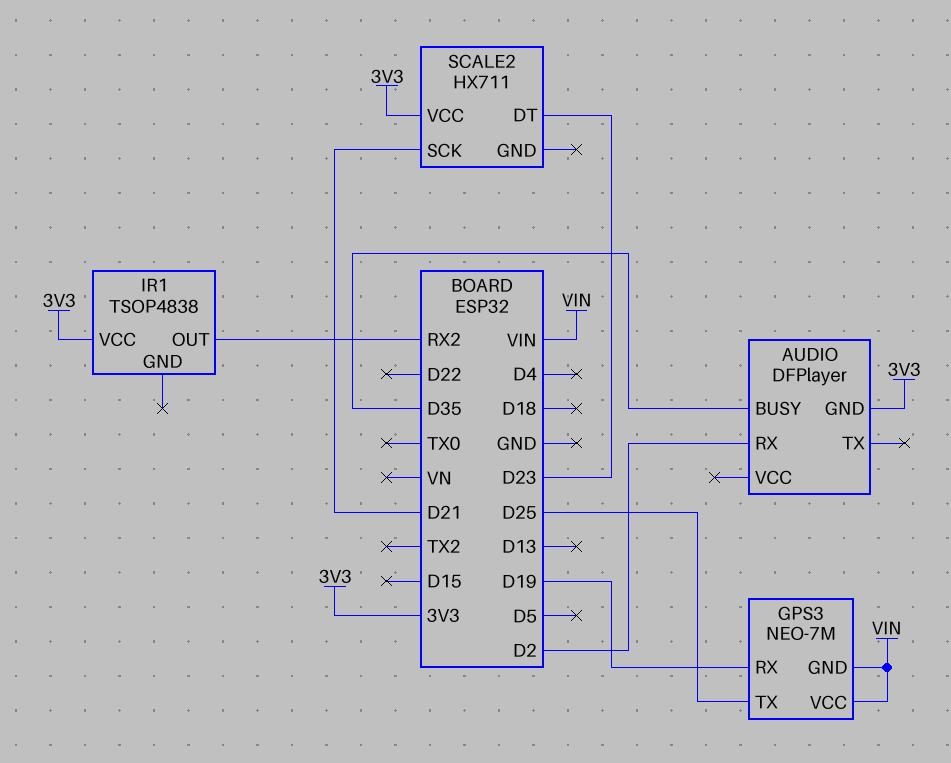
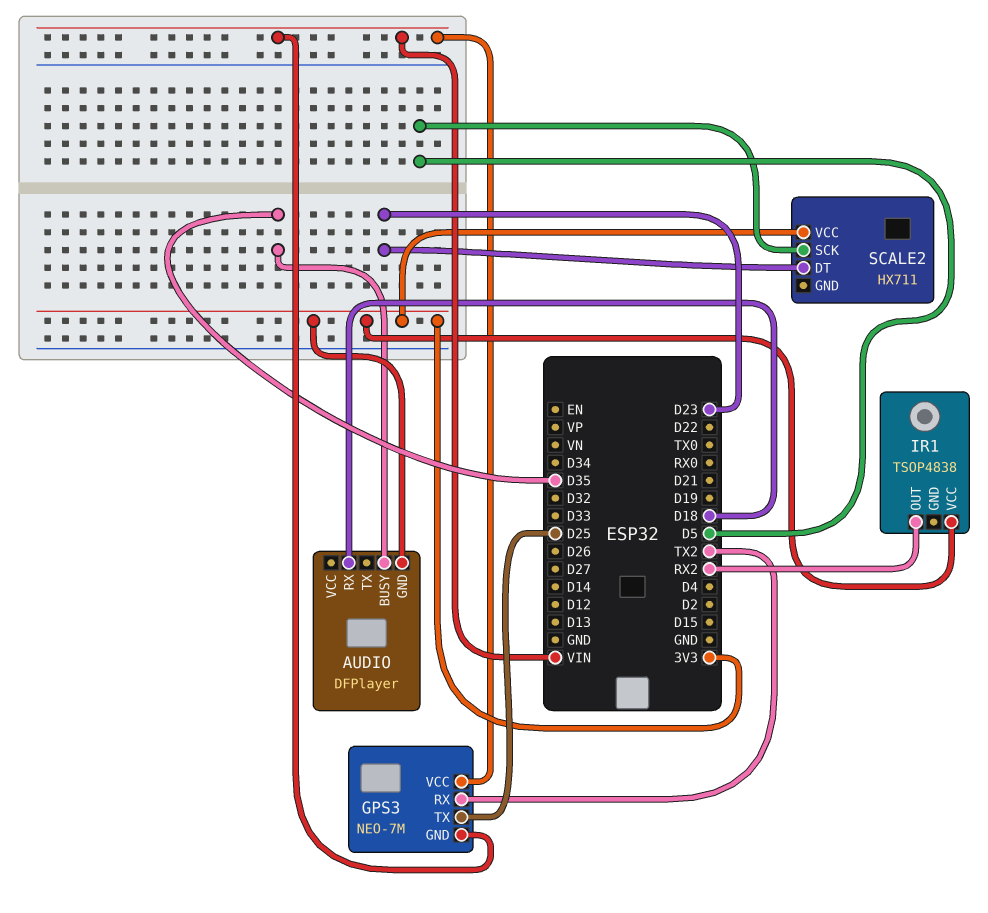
AUDIO pin RX: D2 -> D18
GPS3 pin RX: D19 -> TX2
SCALE2 pin SCK: D21 -> D5

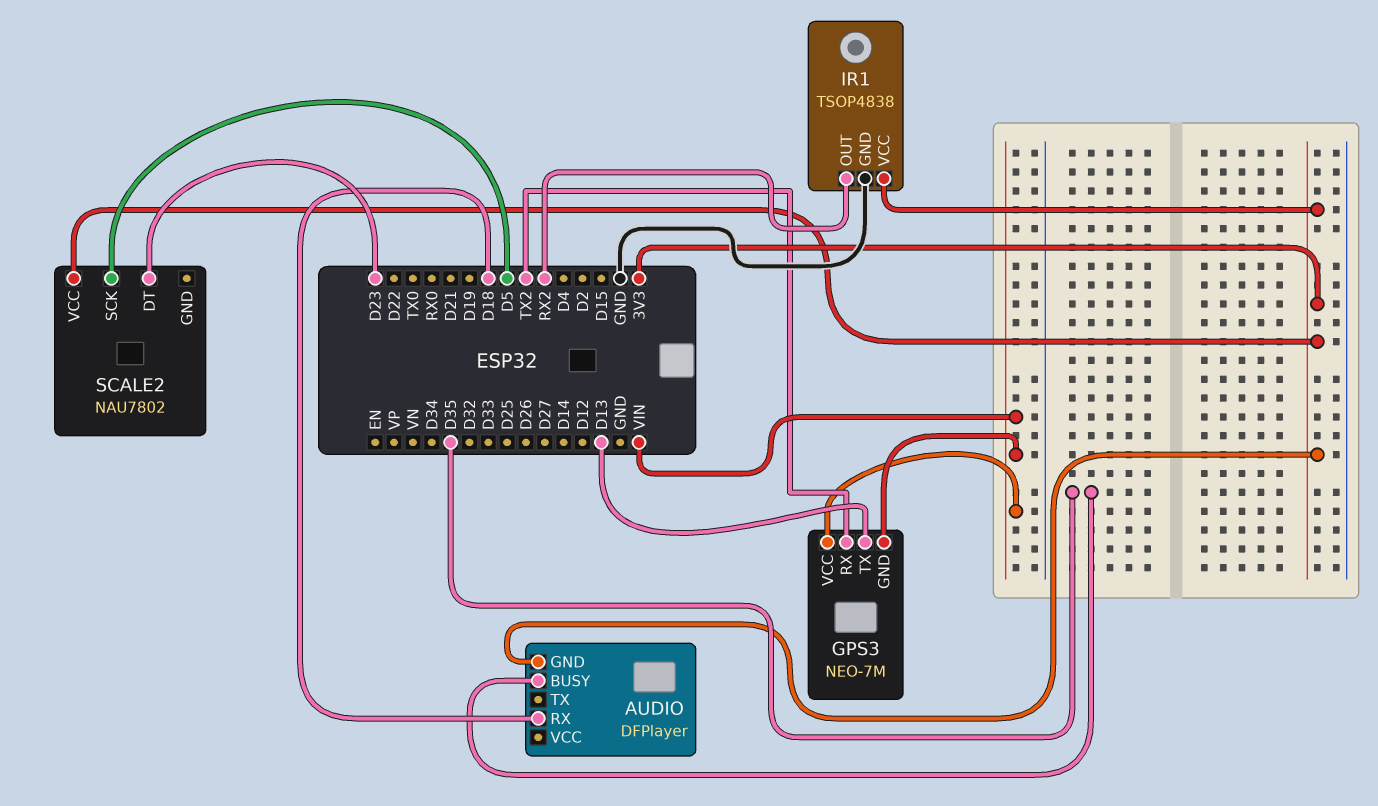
GPS3 pin TX: D25 -> D13
IR1 pin GND: none -> GND
SCALE2: HX711 -> NAU7802

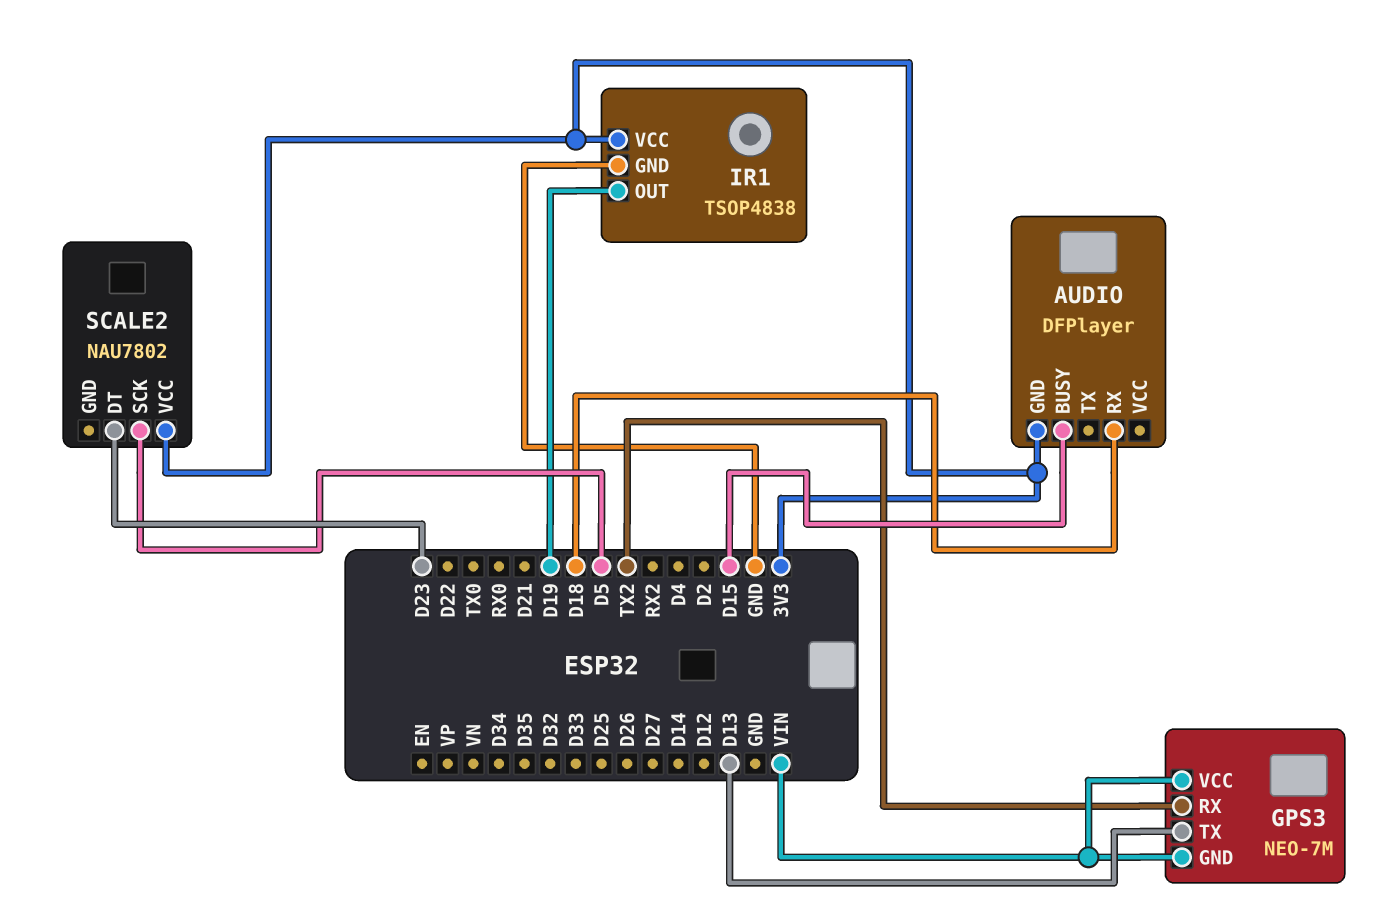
AUDIO pin BUSY: D35 -> D15
IR1 pin OUT: RX2 -> D19

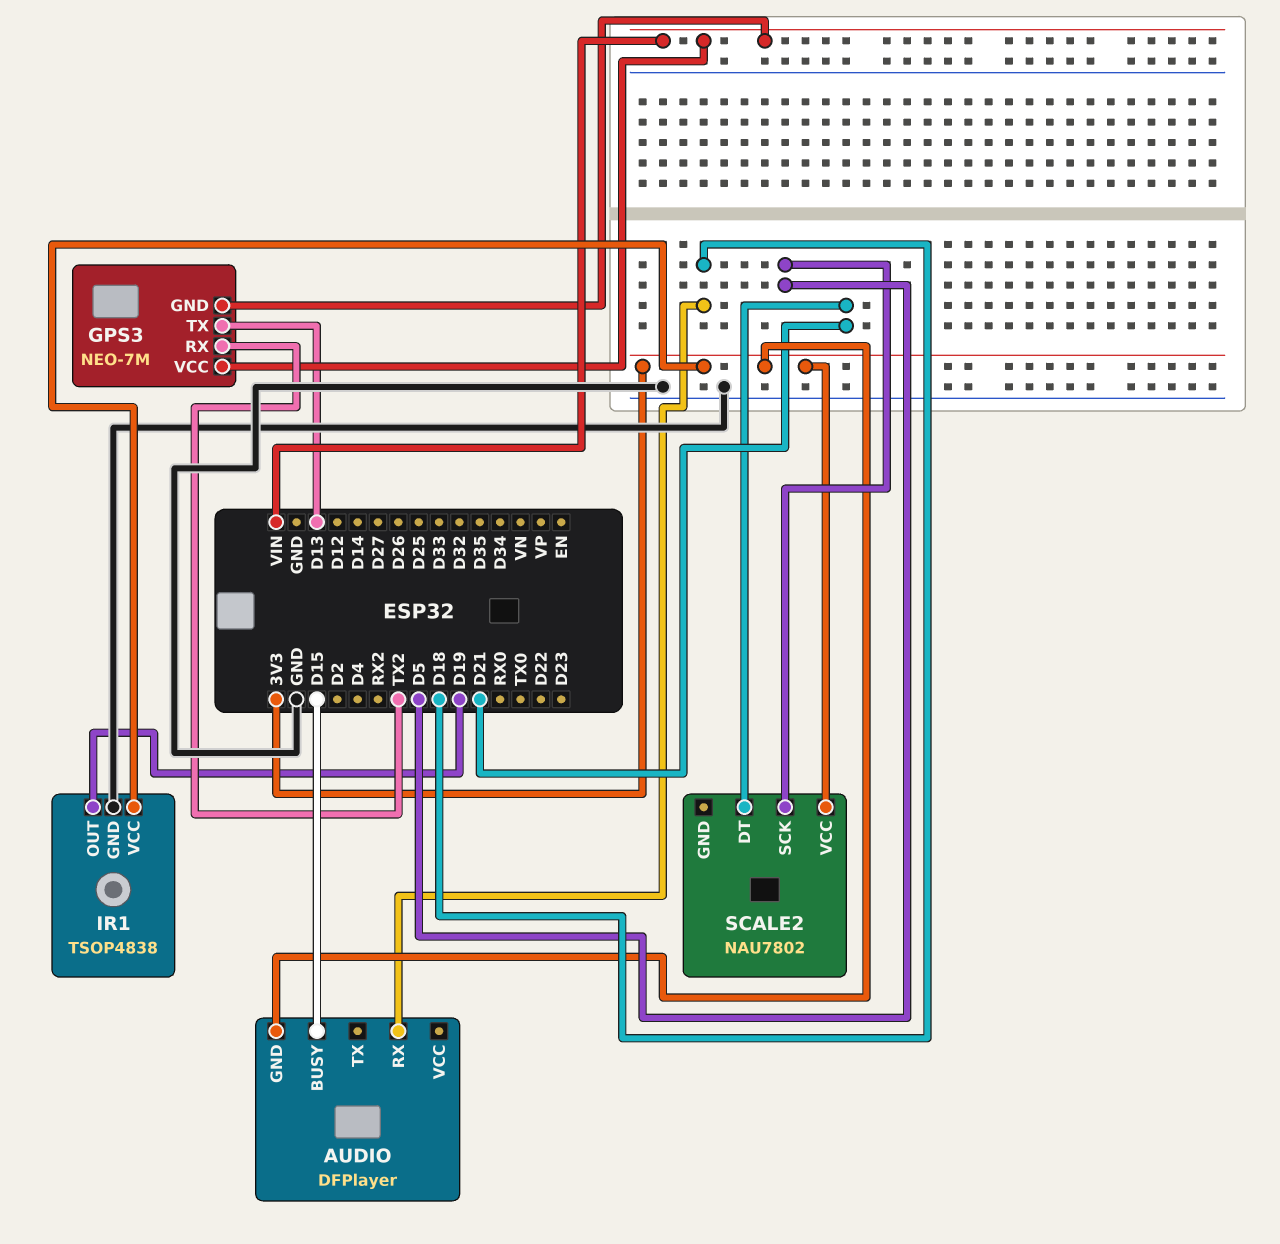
SCALE2 pin DT: D23 -> D21

